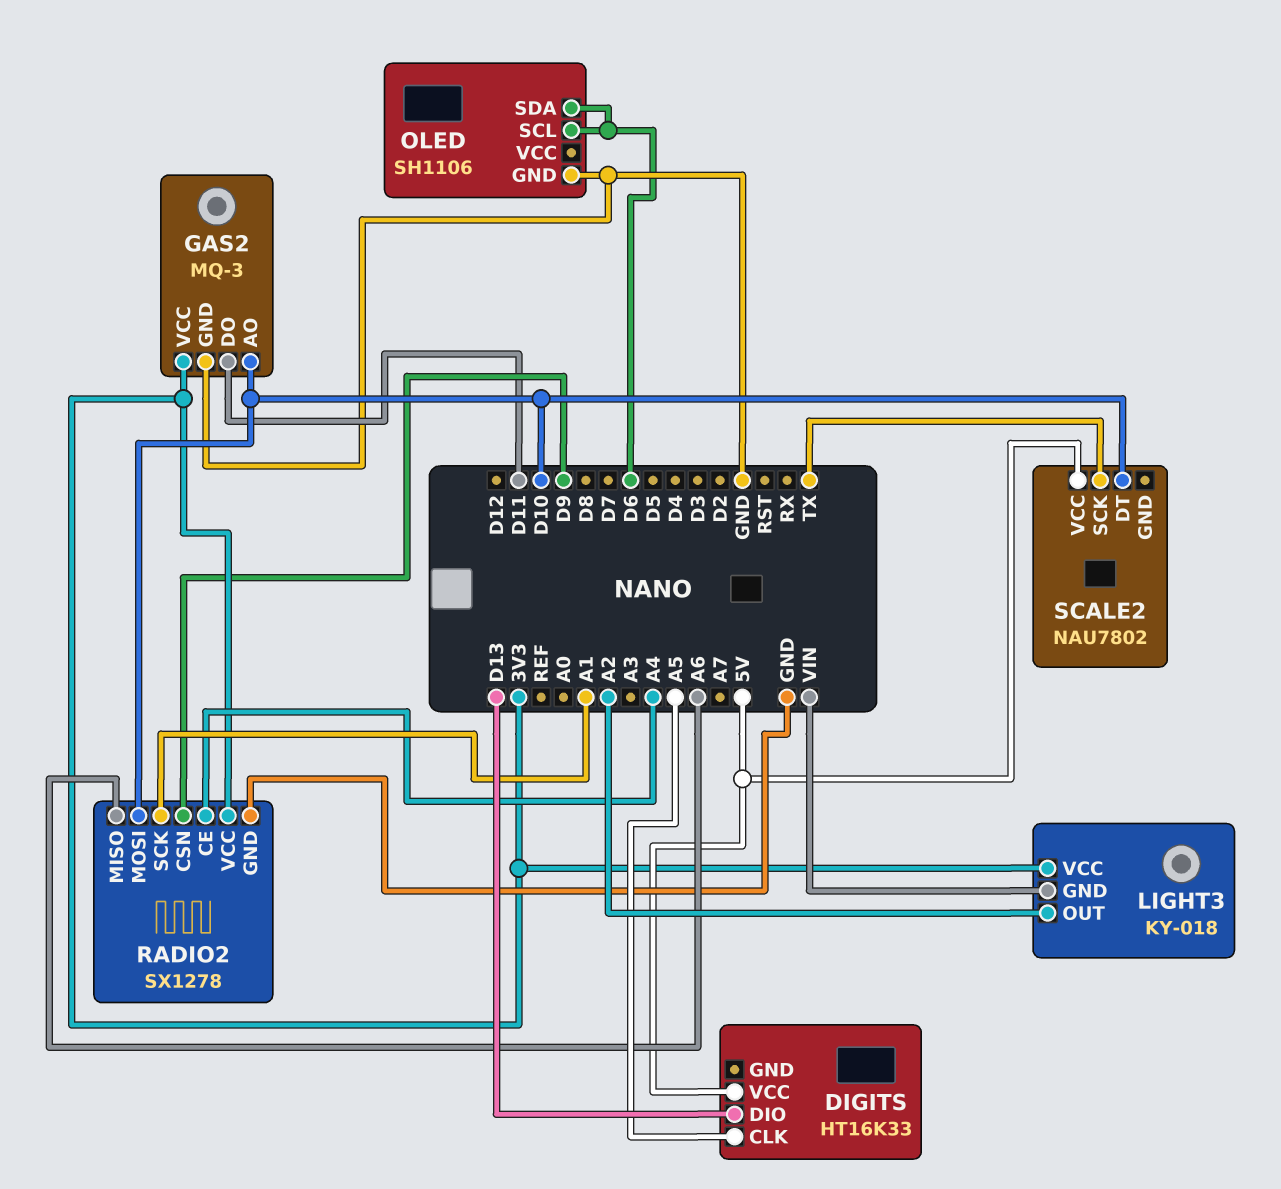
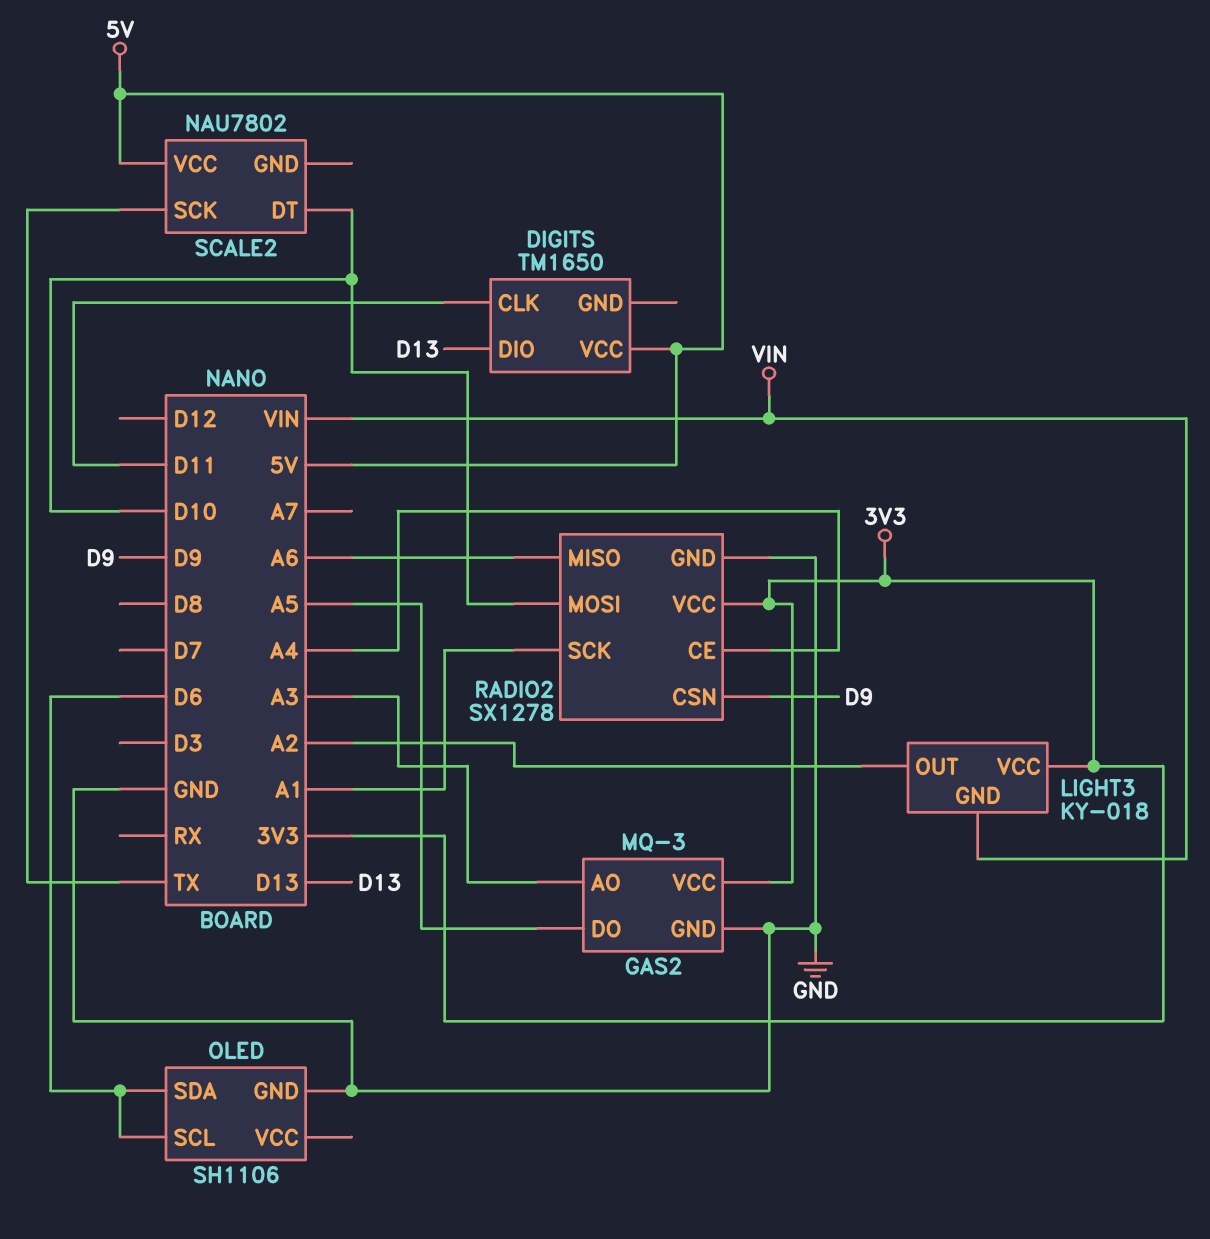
DIGITS: HT16K33 -> TM1650
DIGITS pin CLK: A5 -> D11
GAS2 pin AO: D10 -> A3
GAS2 pin DO: D11 -> A5

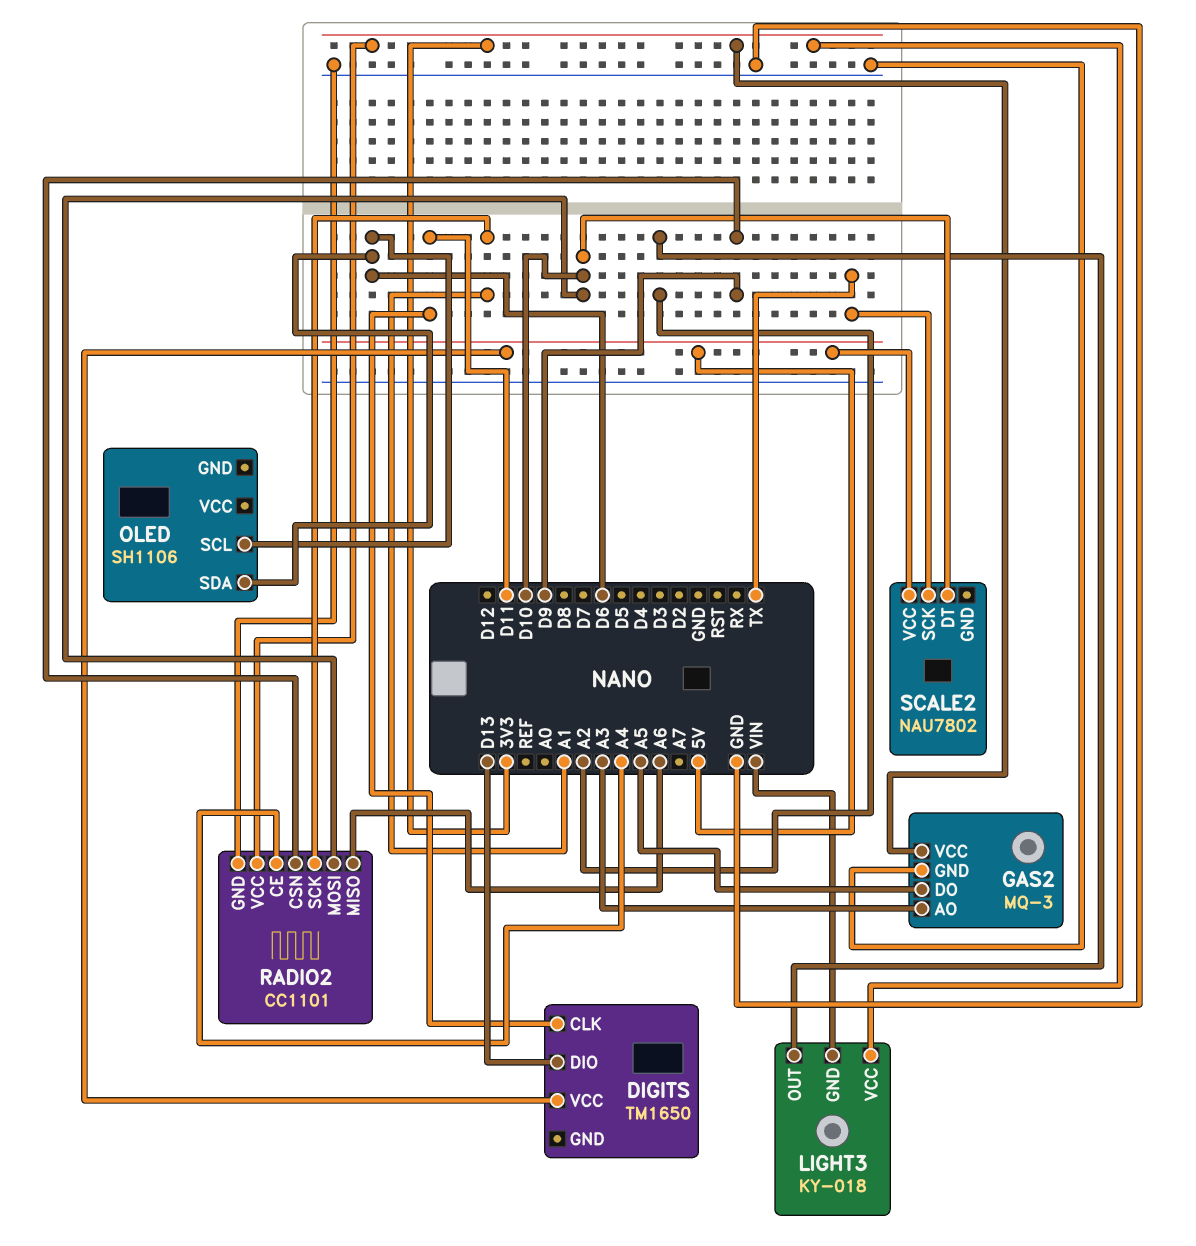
OLED pin GND: GND -> none
RADIO2: SX1278 -> CC1101

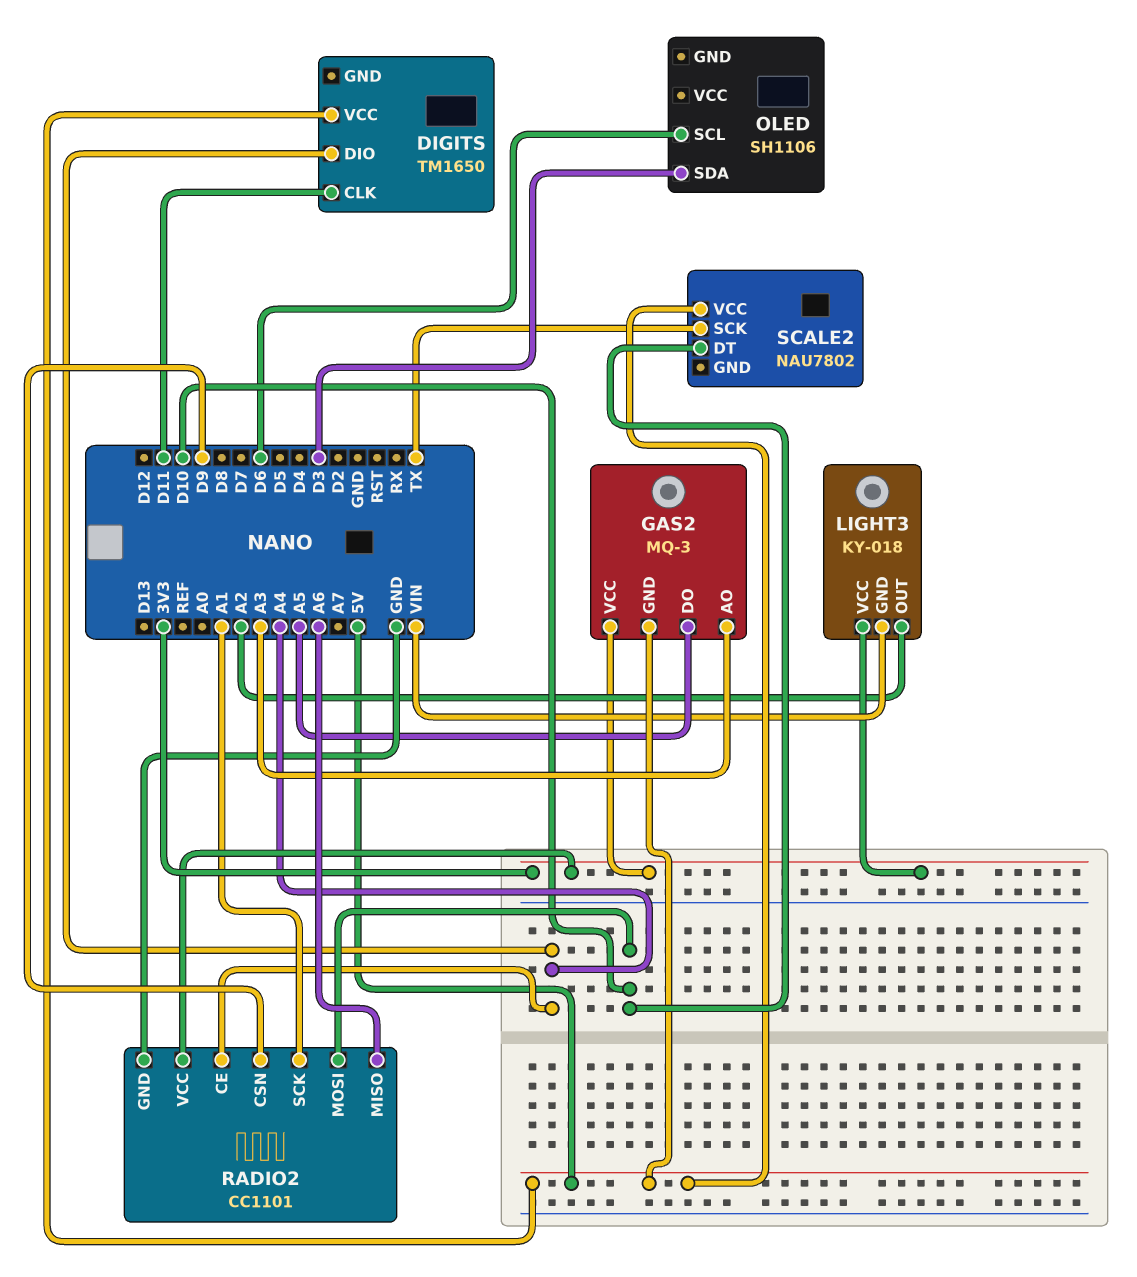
DIGITS pin DIO: D13 -> A4
GAS2 pin GND: GND -> 5V
OLED pin SDA: D6 -> D3

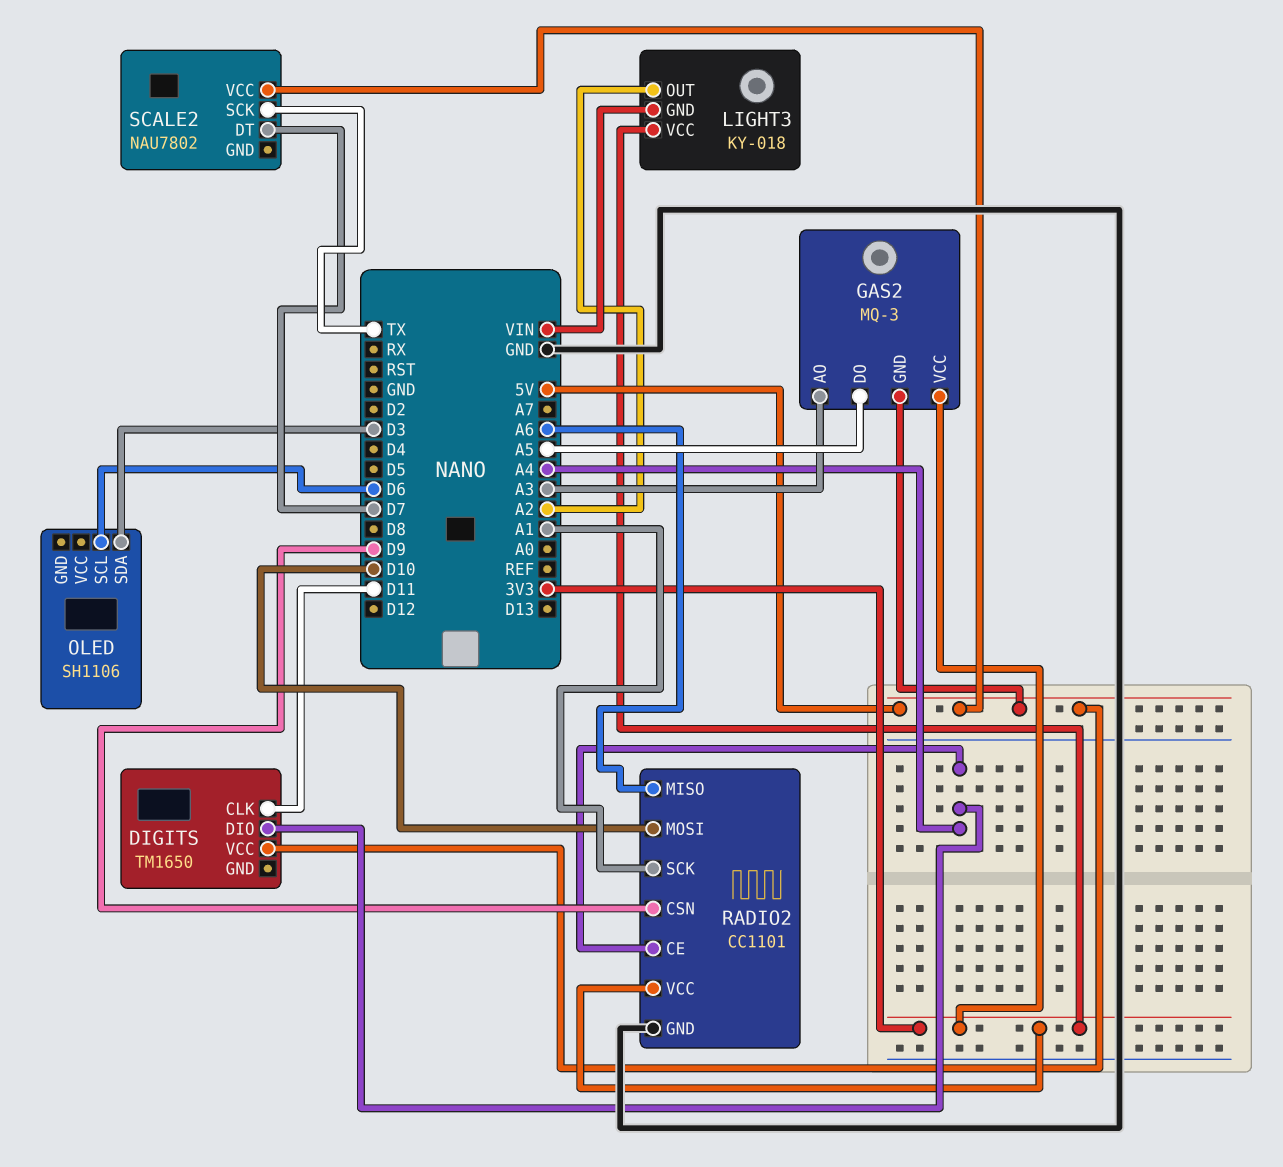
SCALE2 pin DT: D10 -> D7

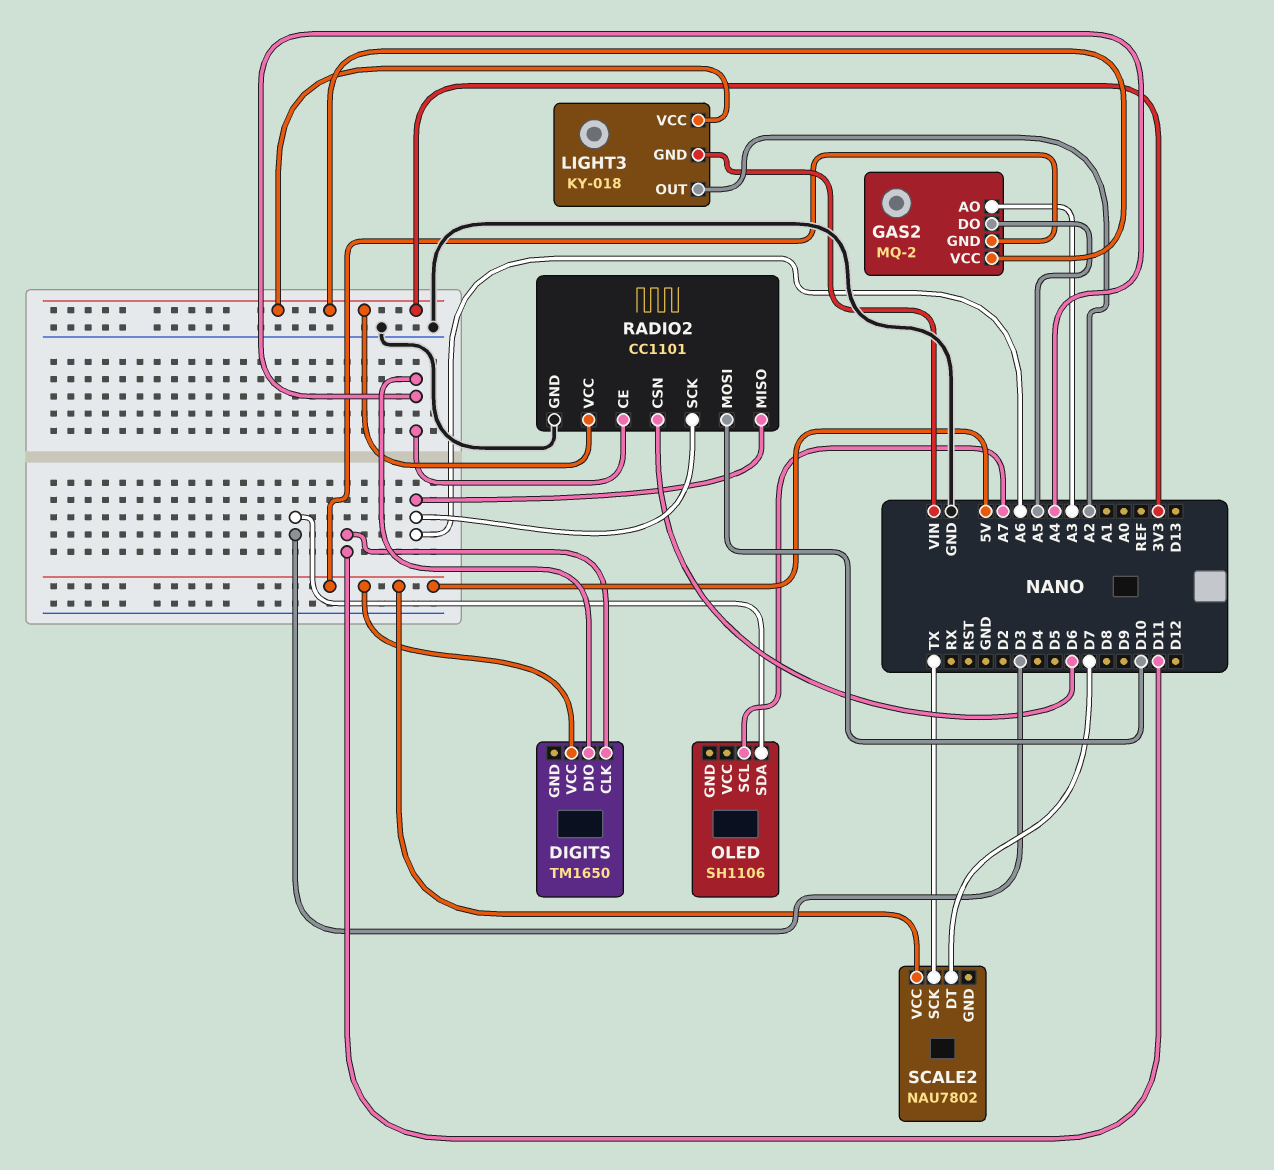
GAS2: MQ-3 -> MQ-2
OLED pin SCL: D6 -> A7
RADIO2 pin CSN: D9 -> D6
RADIO2 pin SCK: A1 -> A6

